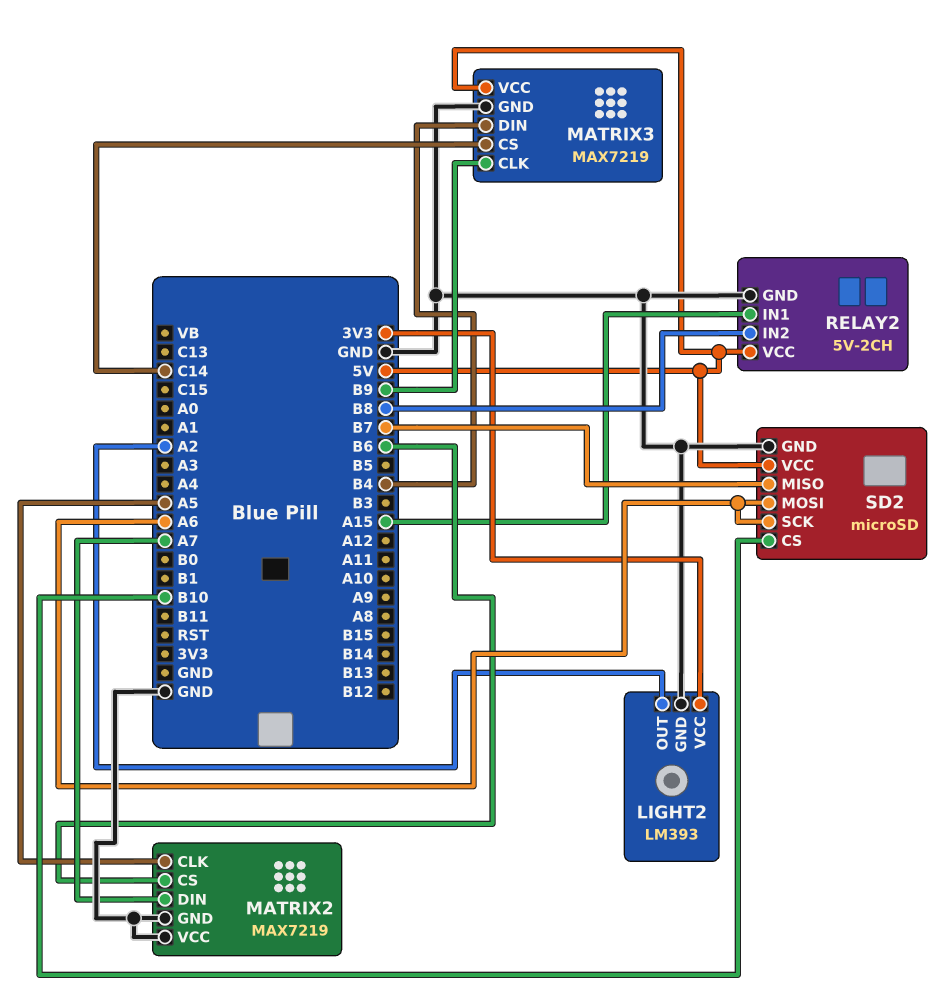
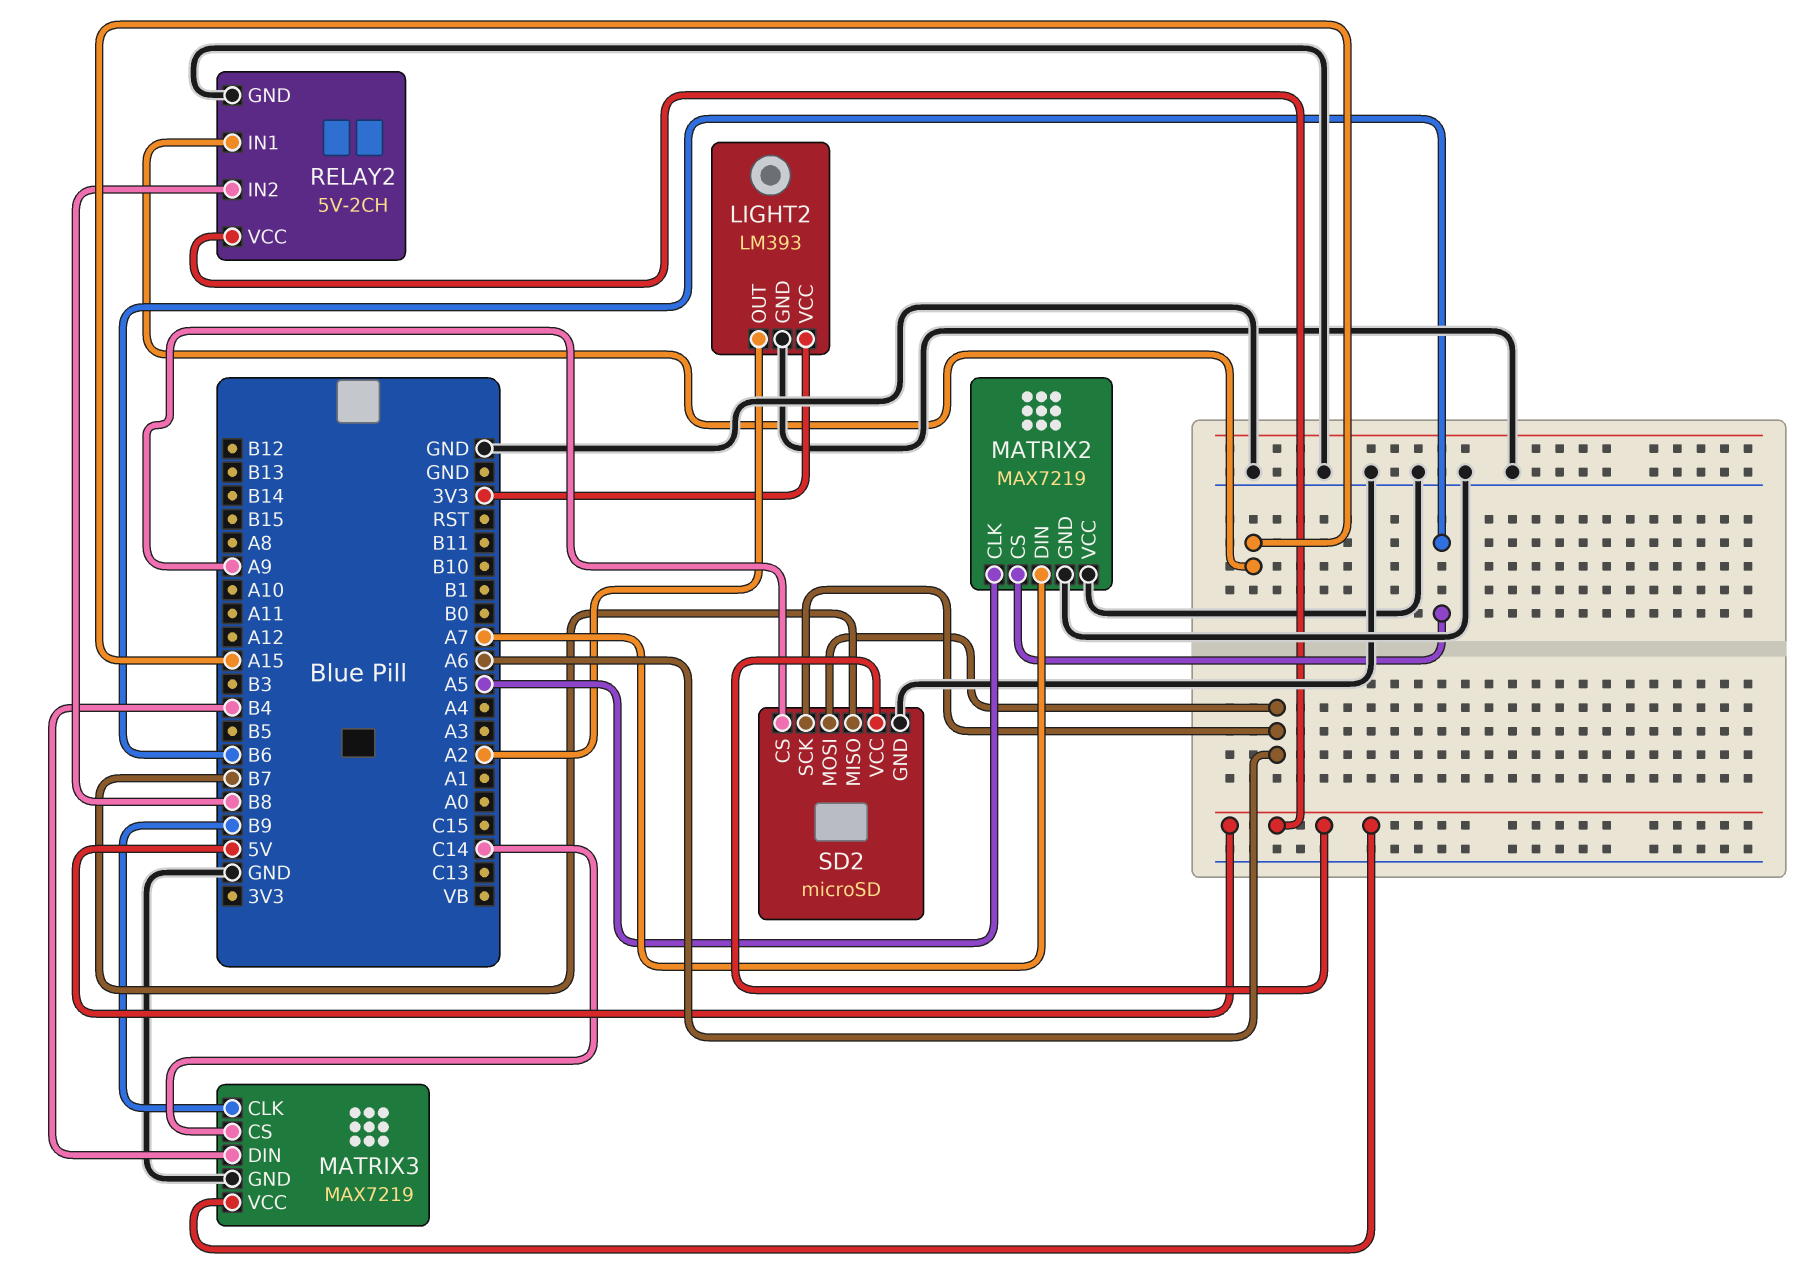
SD2 pin CS: B10 -> A9

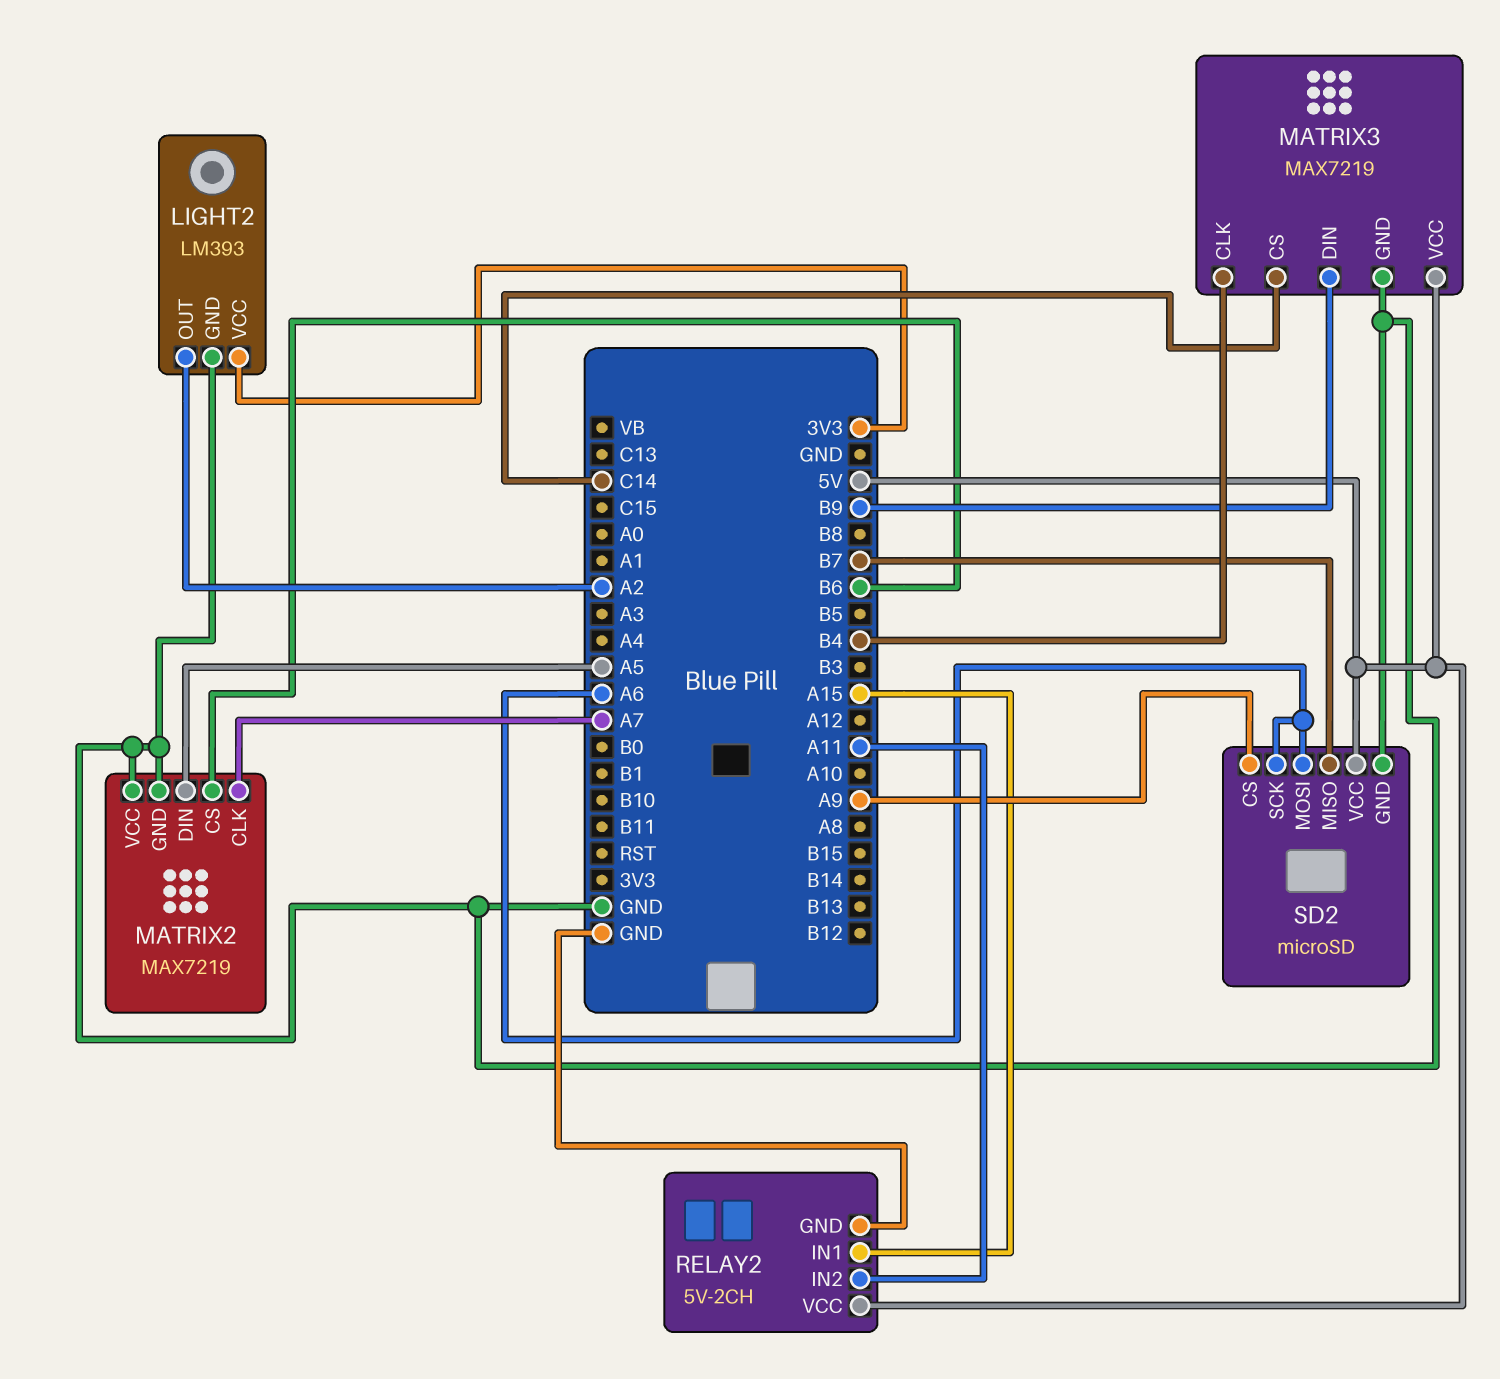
MATRIX2 pin CLK: A5 -> A7
MATRIX2 pin DIN: A7 -> A5
MATRIX3 pin CLK: B9 -> B4
MATRIX3 pin DIN: B4 -> B9
RELAY2 pin IN2: B8 -> A11

